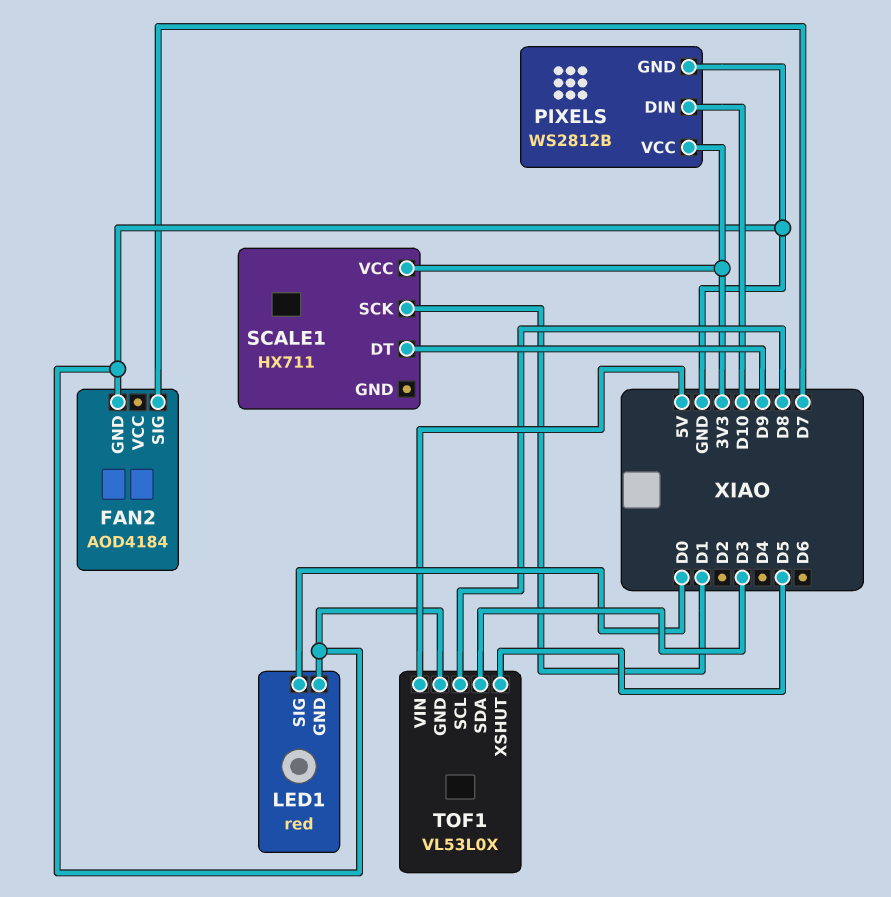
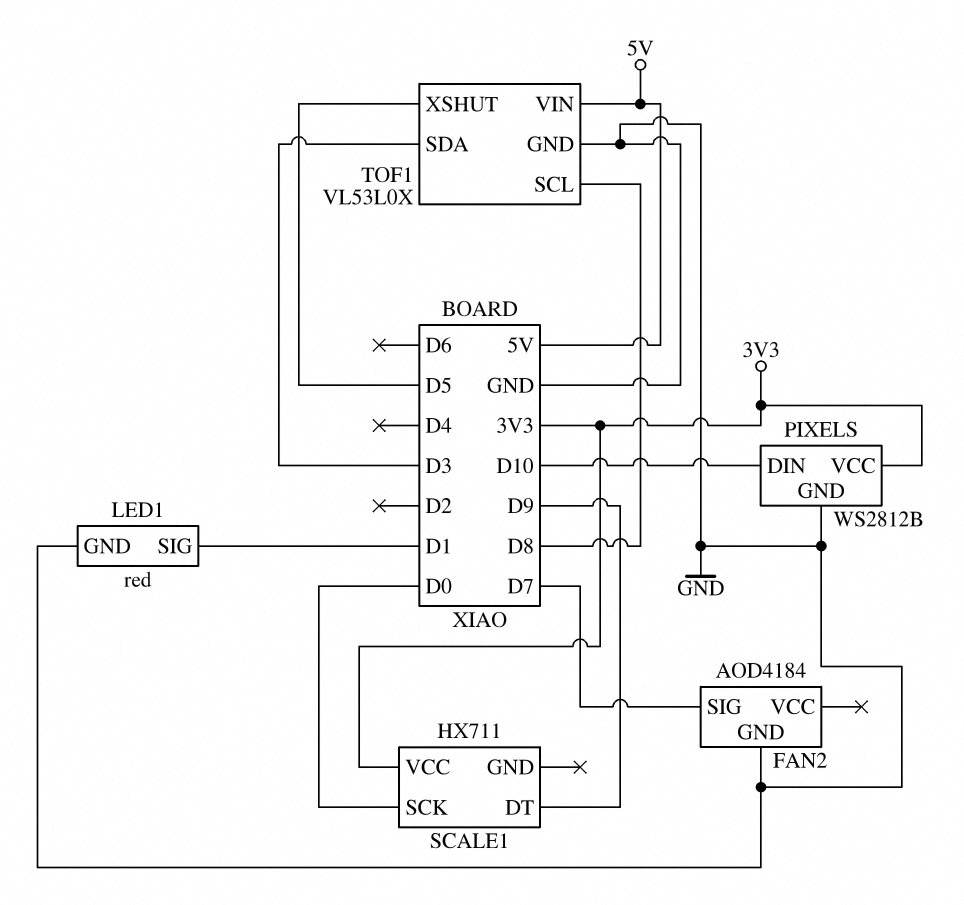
LED1 pin SIG: D0 -> D1
SCALE1 pin SCK: D1 -> D0

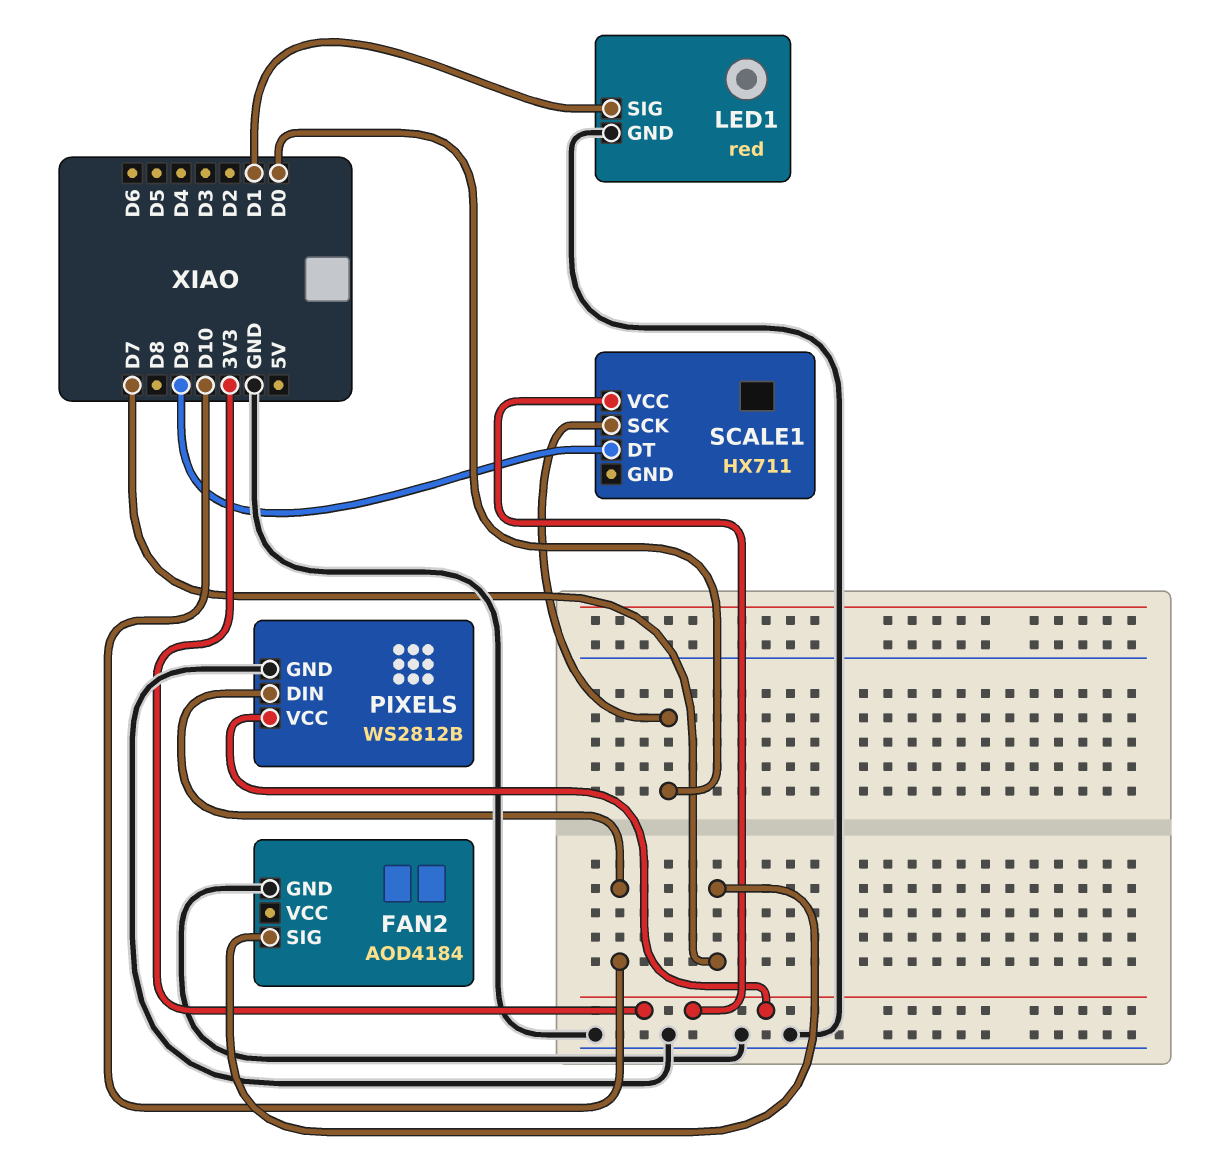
TOF1: VL53L0X -> none
TOF1 pin GND: GND -> none
TOF1 pin SCL: D8 -> none
TOF1 pin SDA: D3 -> none
TOF1 pin VIN: 5V -> none
TOF1 pin XSHUT: D5 -> none

